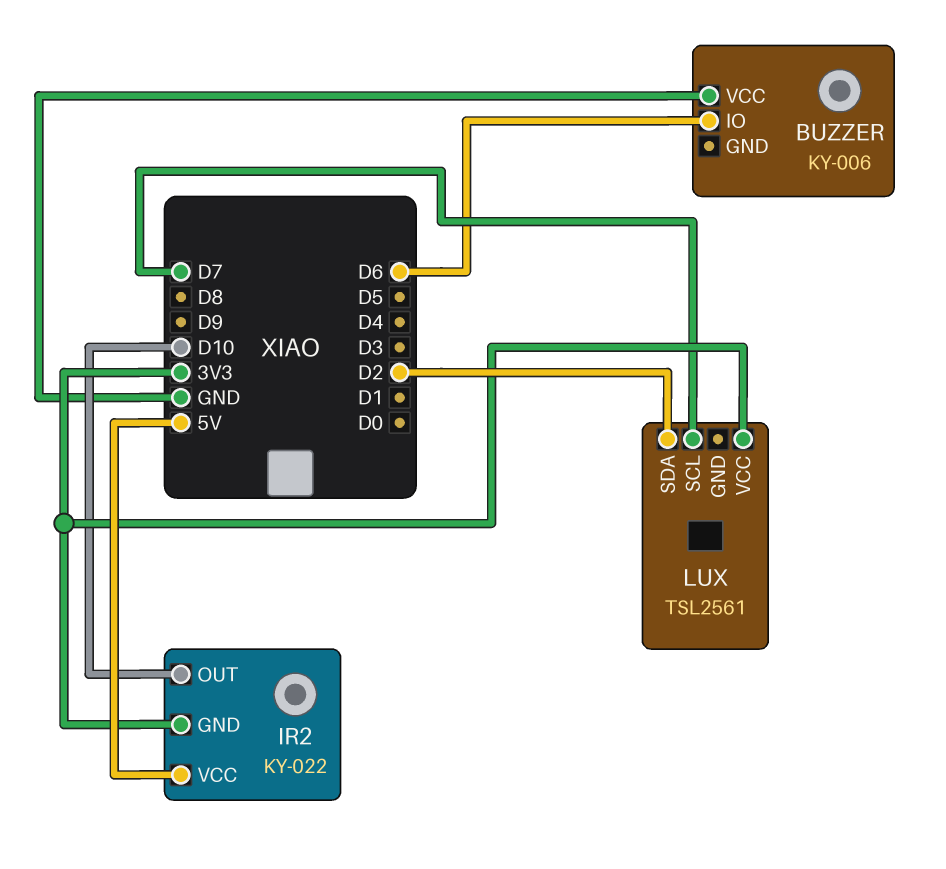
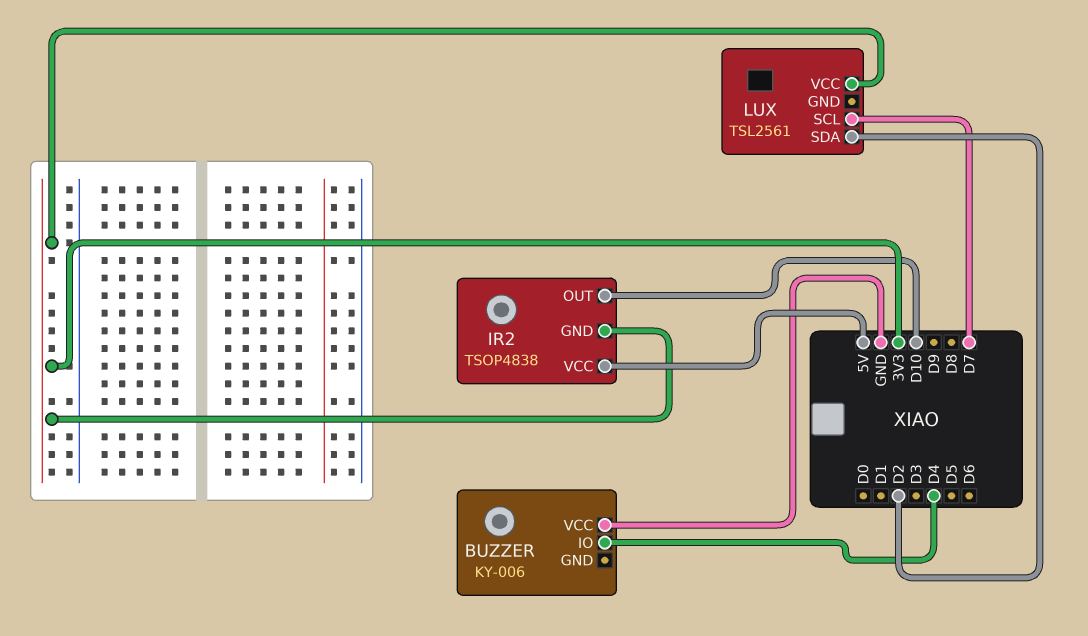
BUZZER pin IO: D6 -> D4
IR2: KY-022 -> TSOP4838

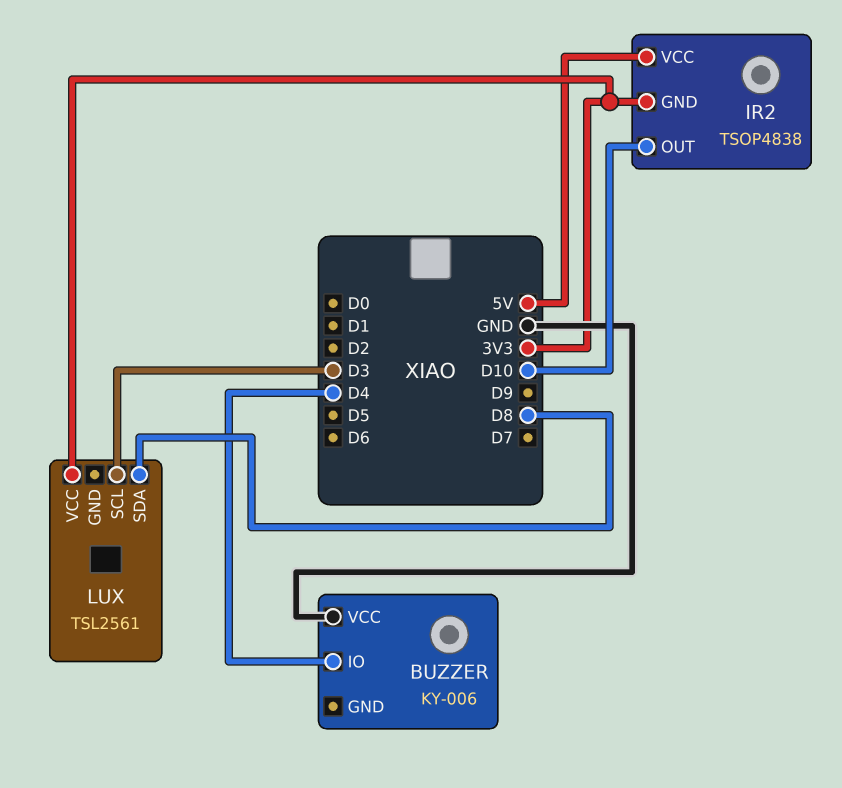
LUX pin SCL: D7 -> D3
LUX pin SDA: D2 -> D8

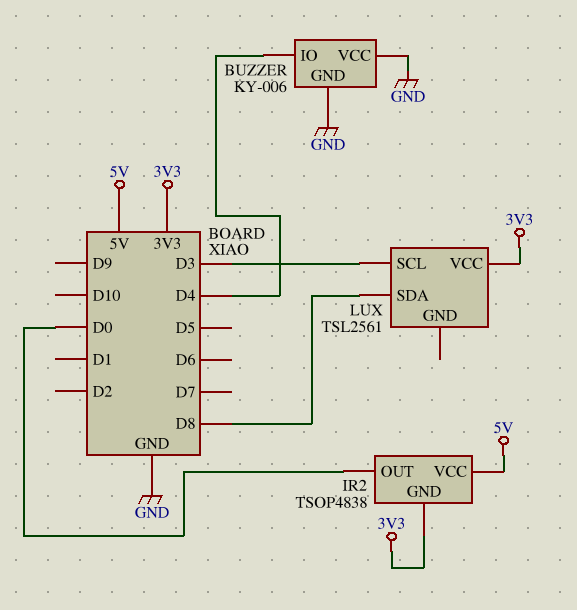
BUZZER pin GND: none -> GND
IR2 pin OUT: D10 -> D0

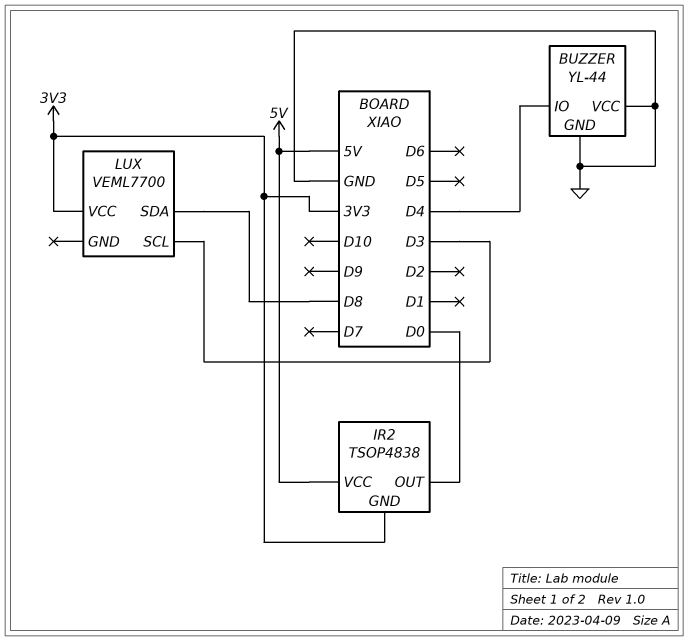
BUZZER: KY-006 -> YL-44
LUX: TSL2561 -> VEML7700

